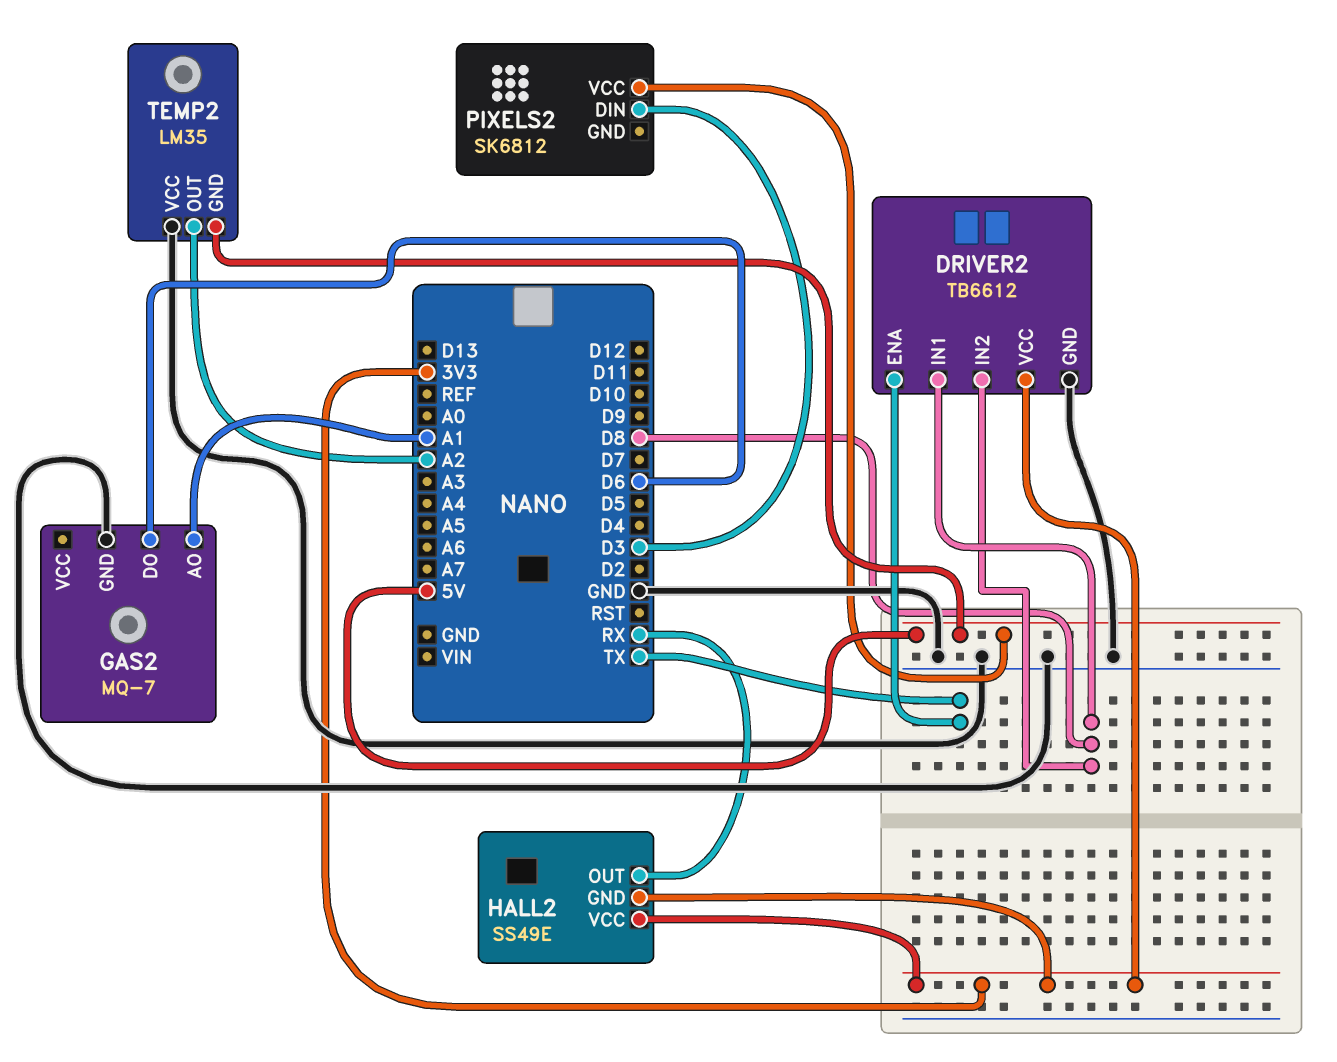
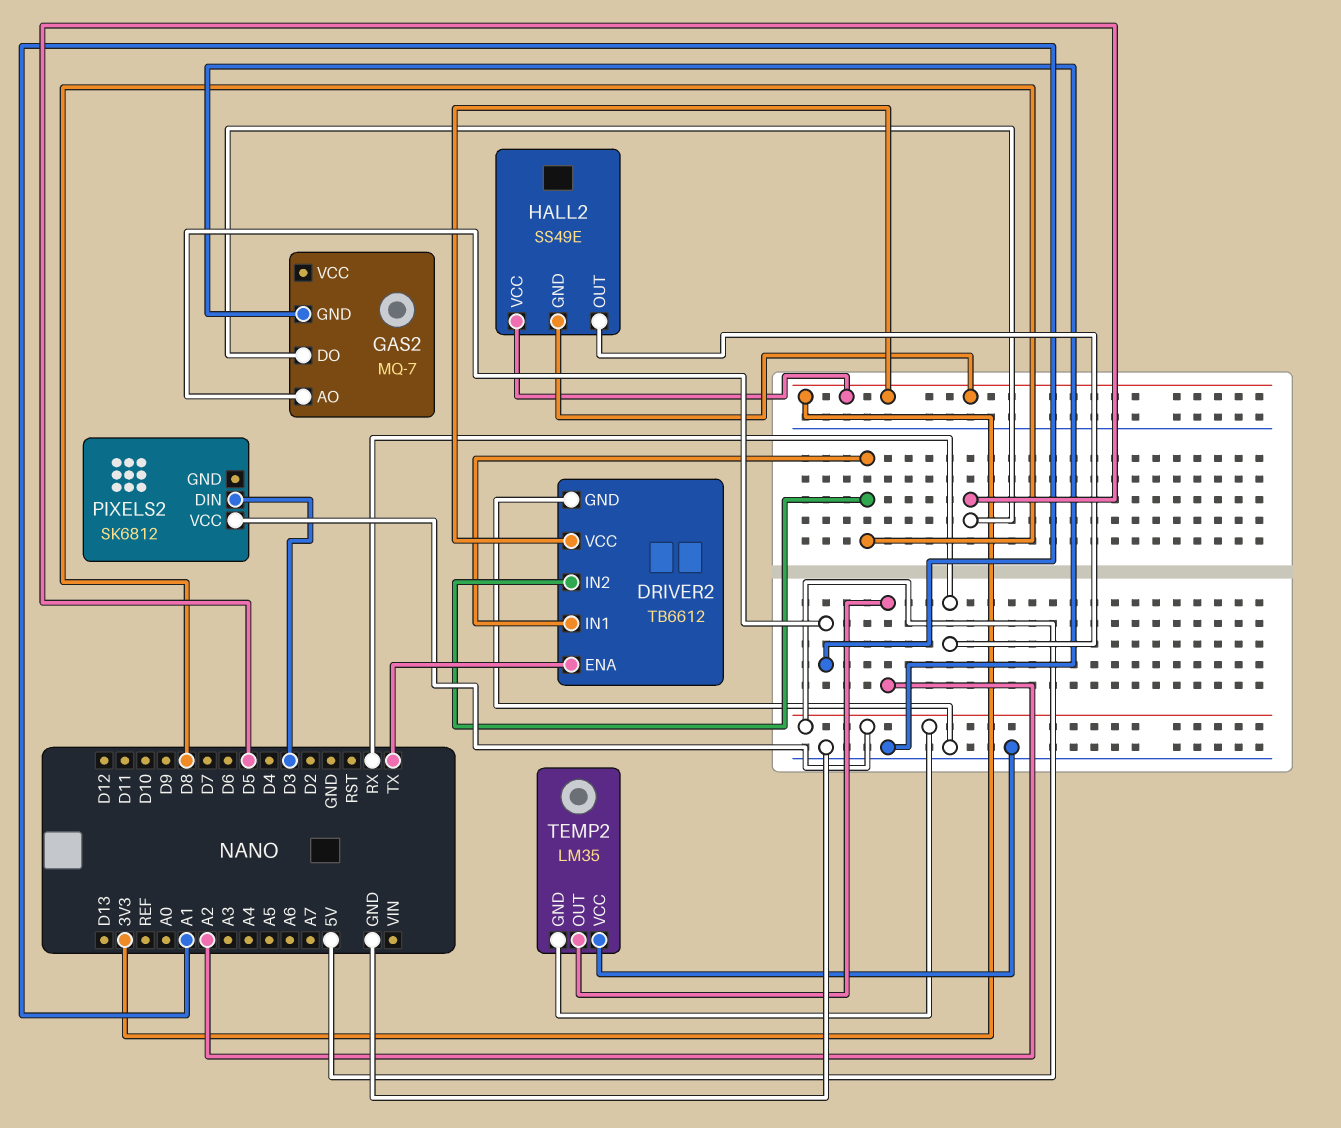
GAS2 pin DO: D6 -> D5

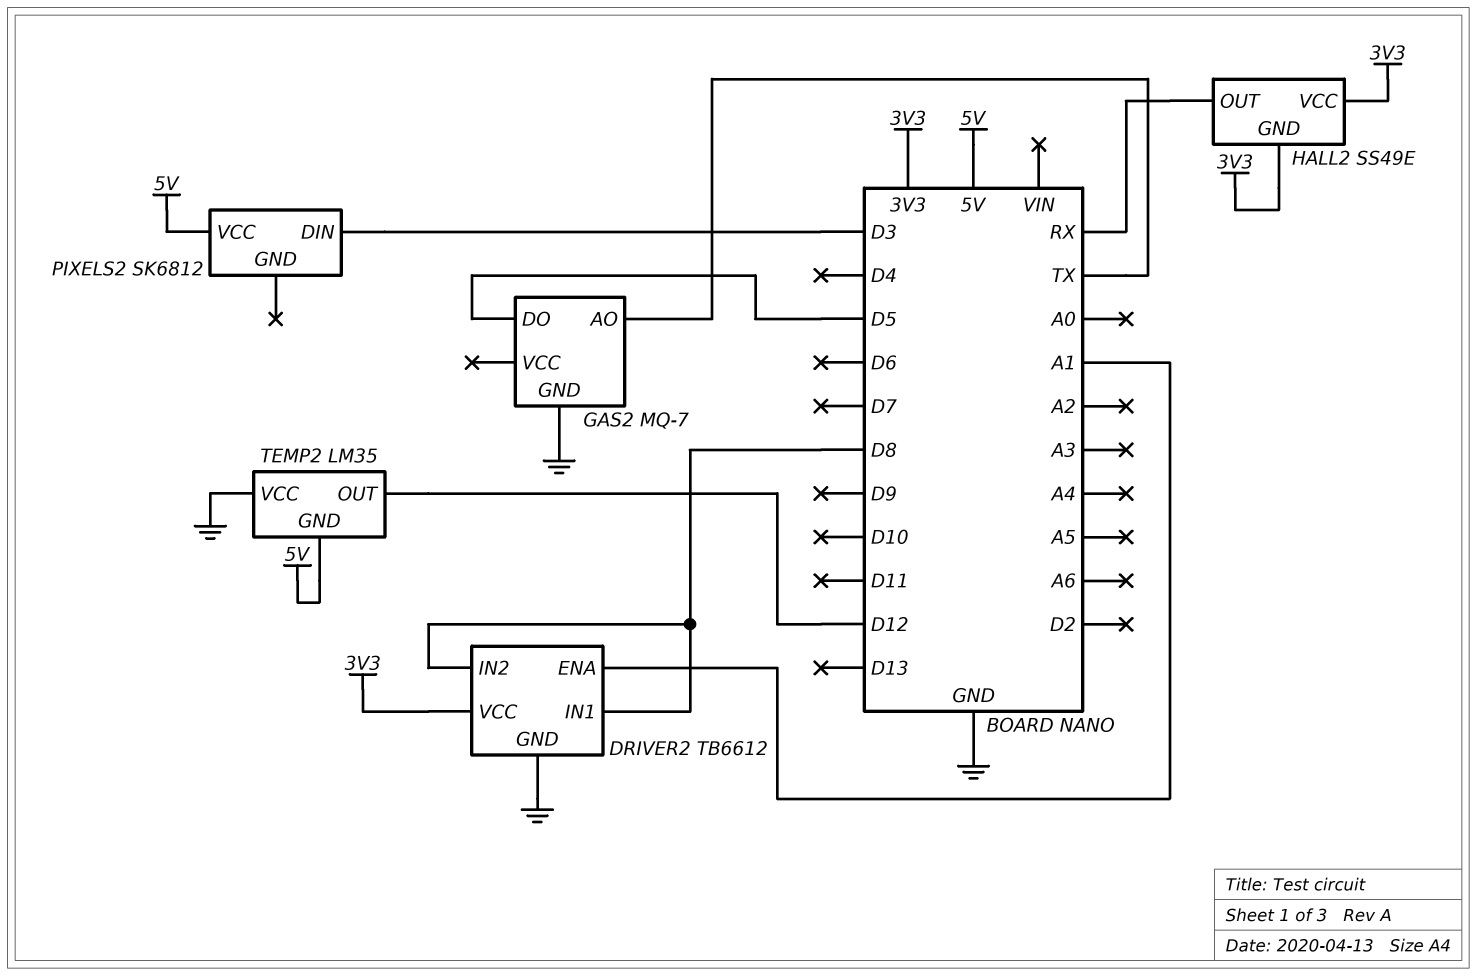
DRIVER2 pin ENA: TX -> A1
GAS2 pin AO: A1 -> TX
TEMP2 pin OUT: A2 -> D12

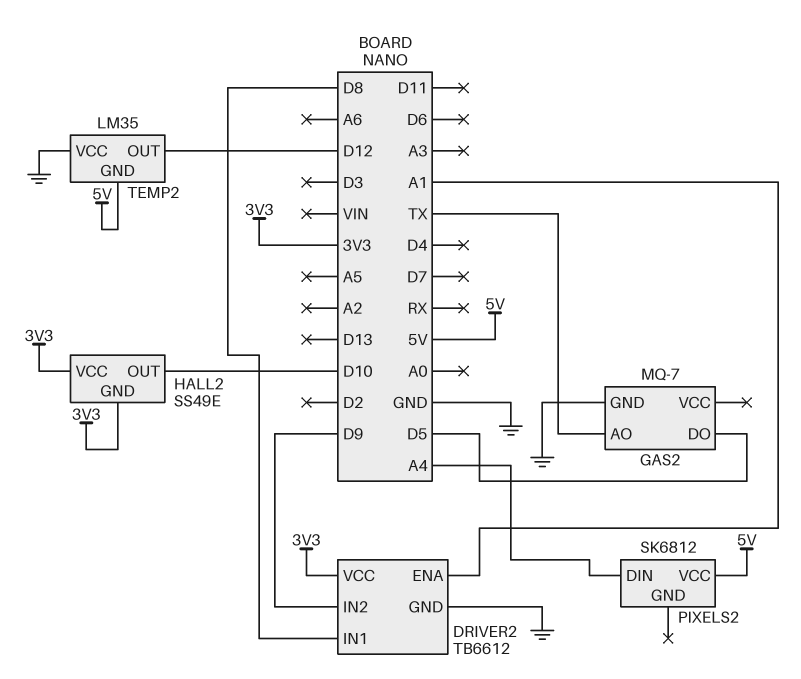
DRIVER2 pin IN2: D8 -> D9
HALL2 pin OUT: RX -> D10
PIXELS2 pin DIN: D3 -> A4

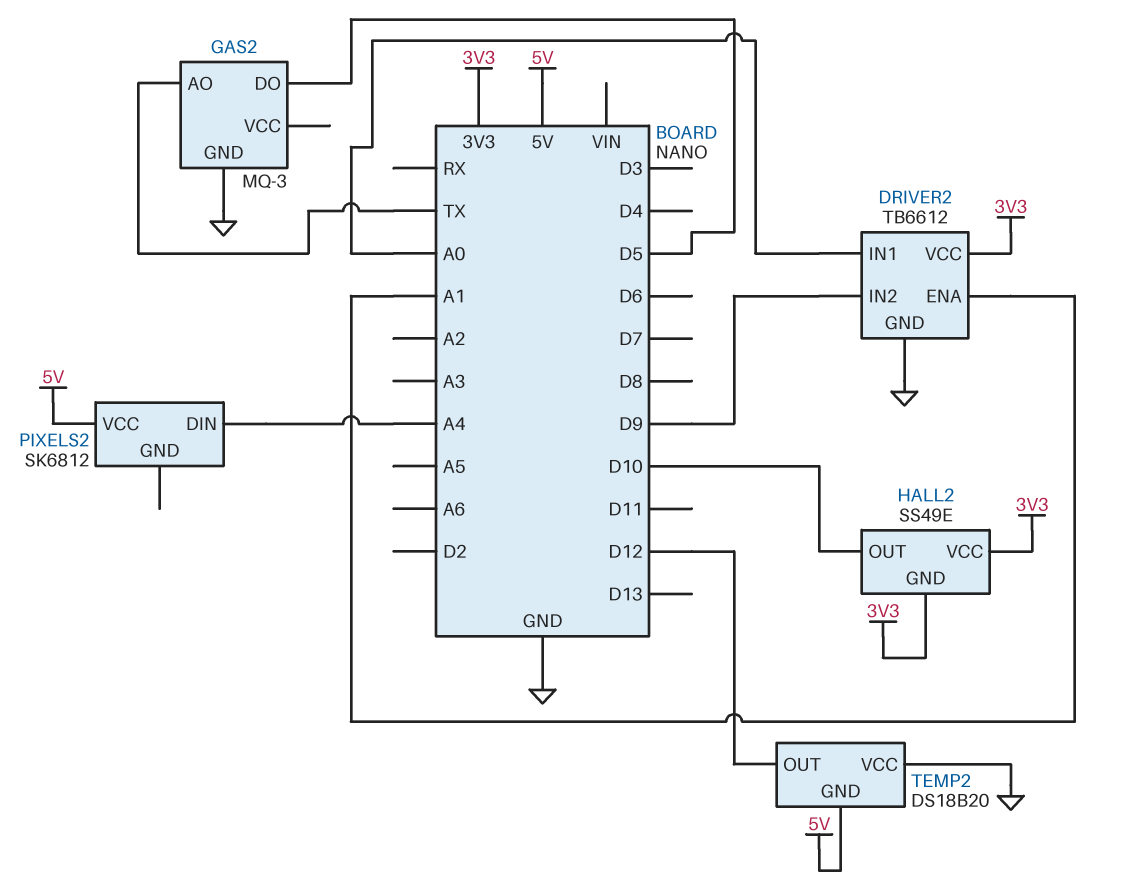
DRIVER2 pin IN1: D8 -> A0
GAS2: MQ-7 -> MQ-3
TEMP2: LM35 -> DS18B20

